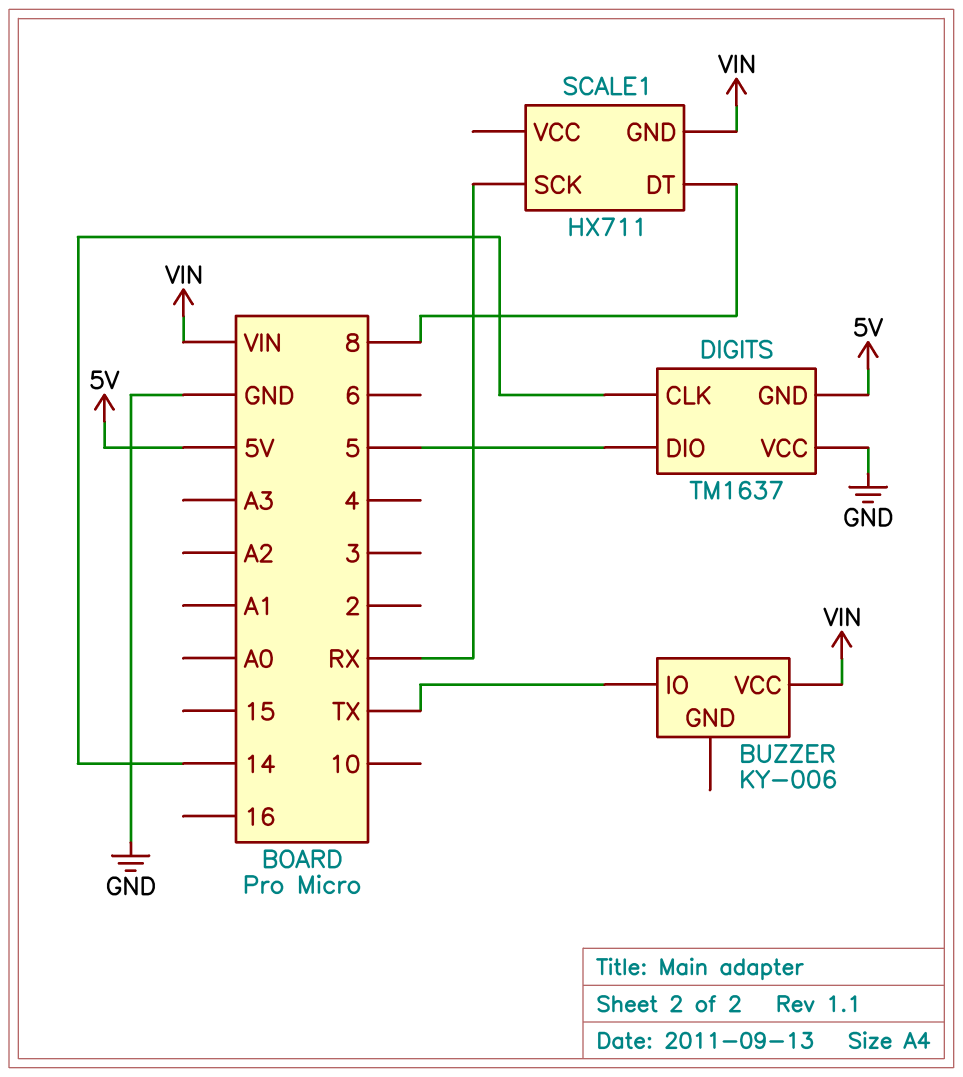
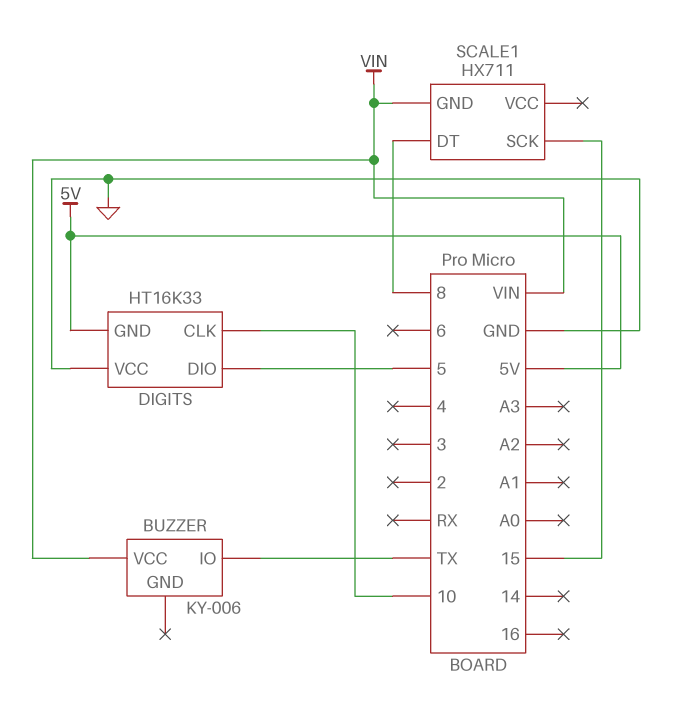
DIGITS: TM1637 -> HT16K33
DIGITS pin CLK: 14 -> 10
SCALE1 pin SCK: RX -> 15

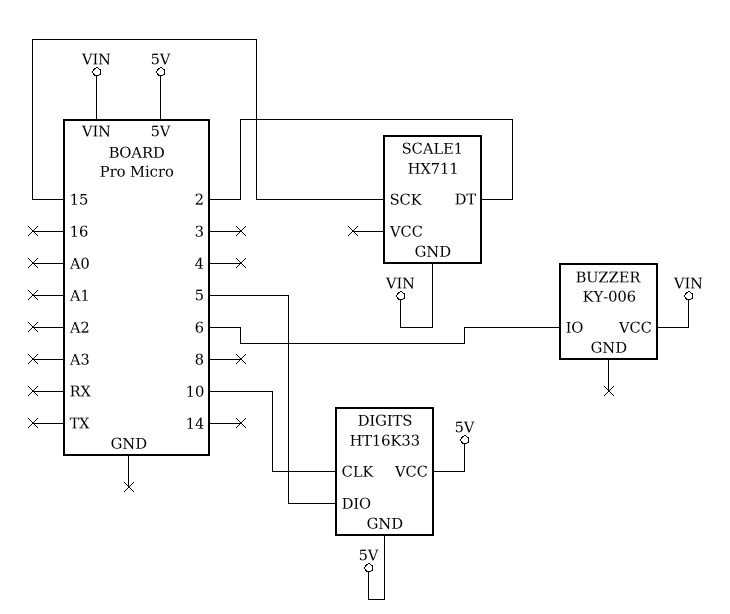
BUZZER pin IO: TX -> 6
DIGITS pin VCC: GND -> 5V
SCALE1 pin DT: 8 -> 2

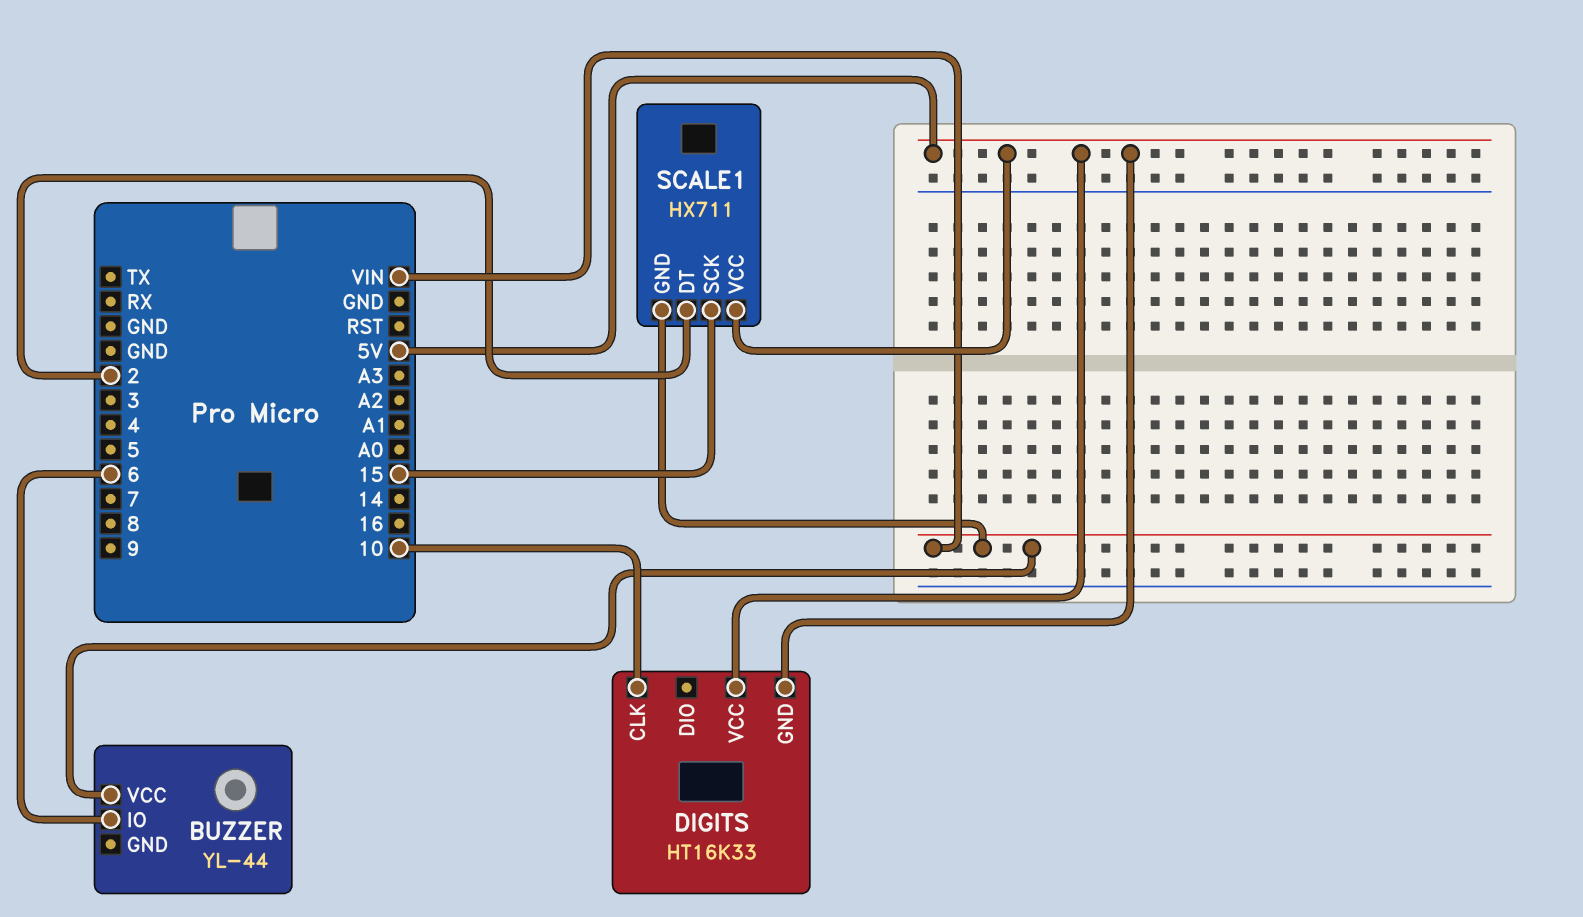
BUZZER: KY-006 -> YL-44
DIGITS pin DIO: 5 -> none
SCALE1 pin VCC: none -> 5V

